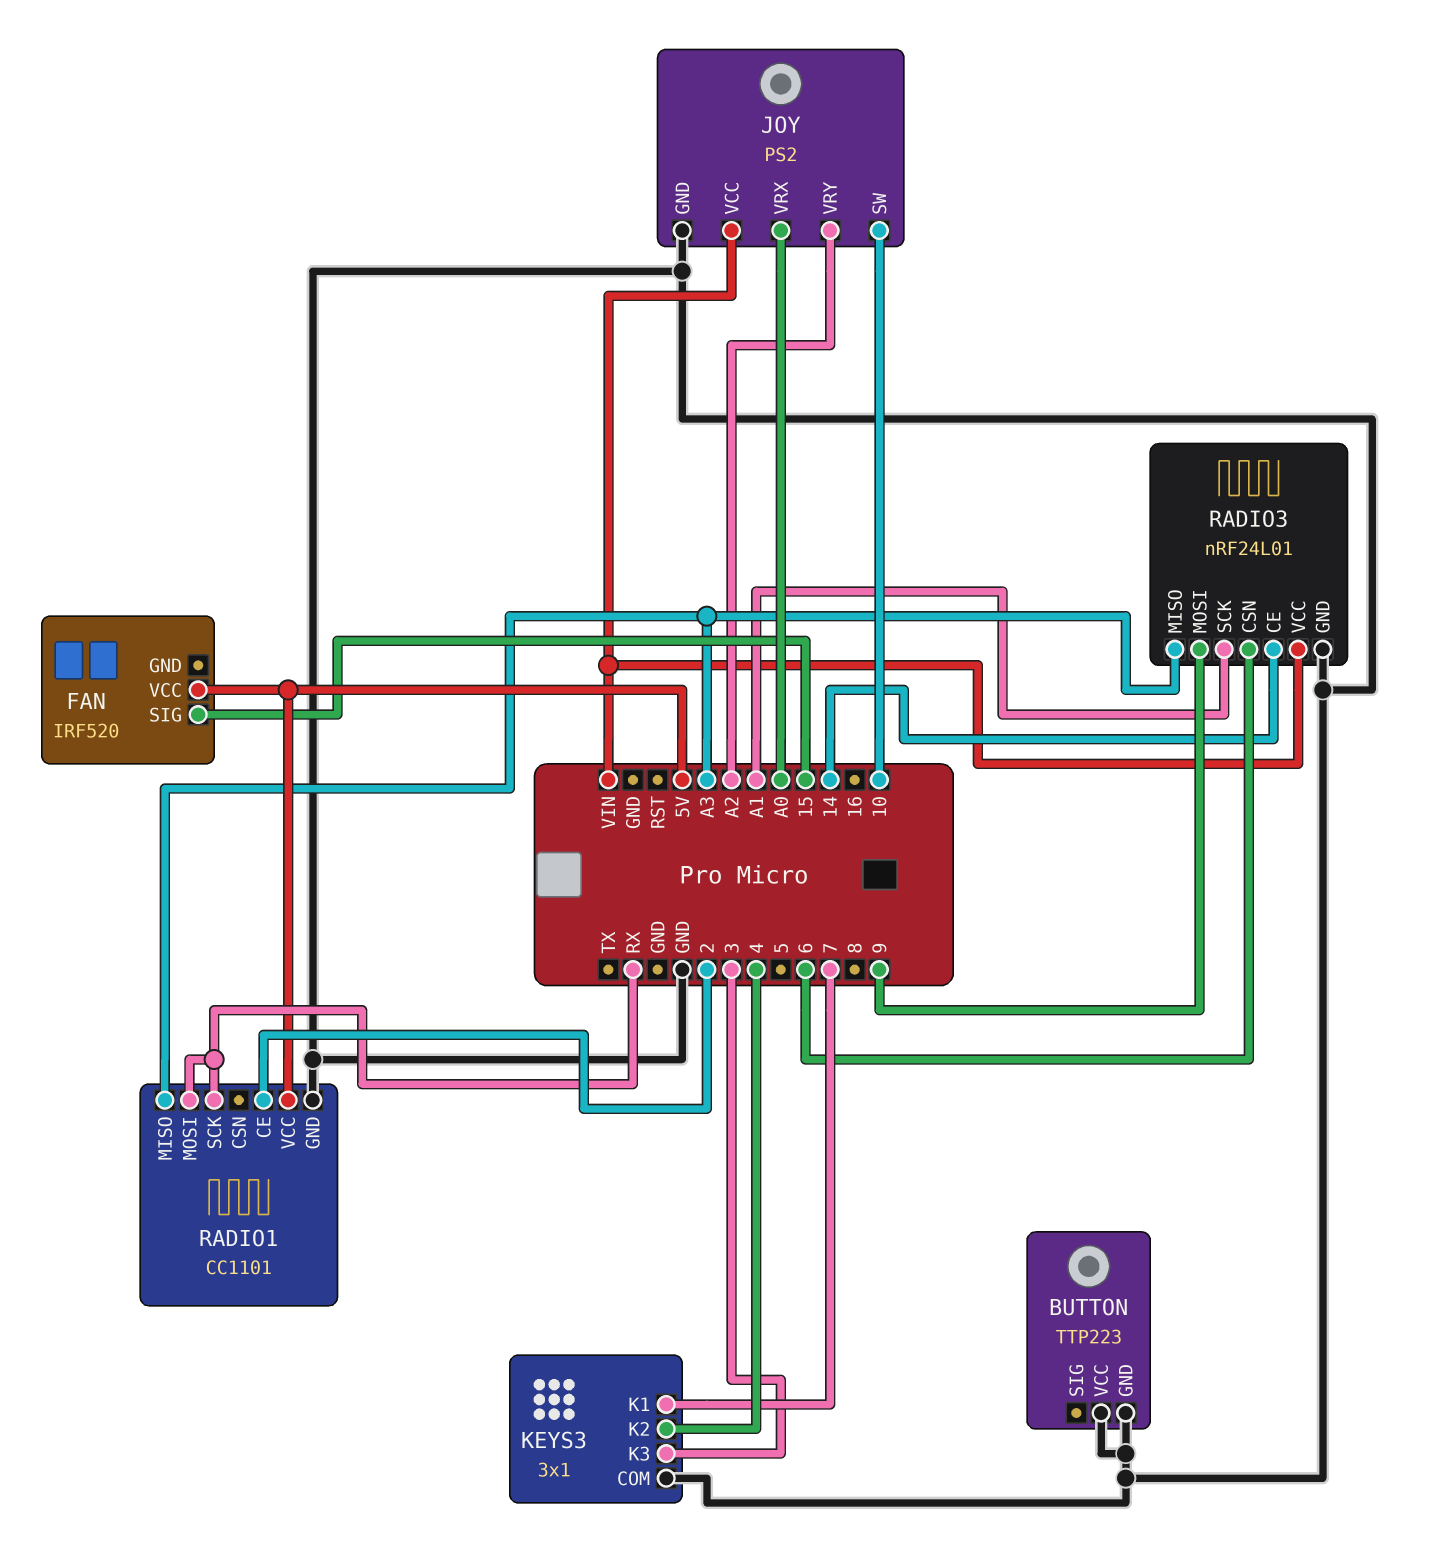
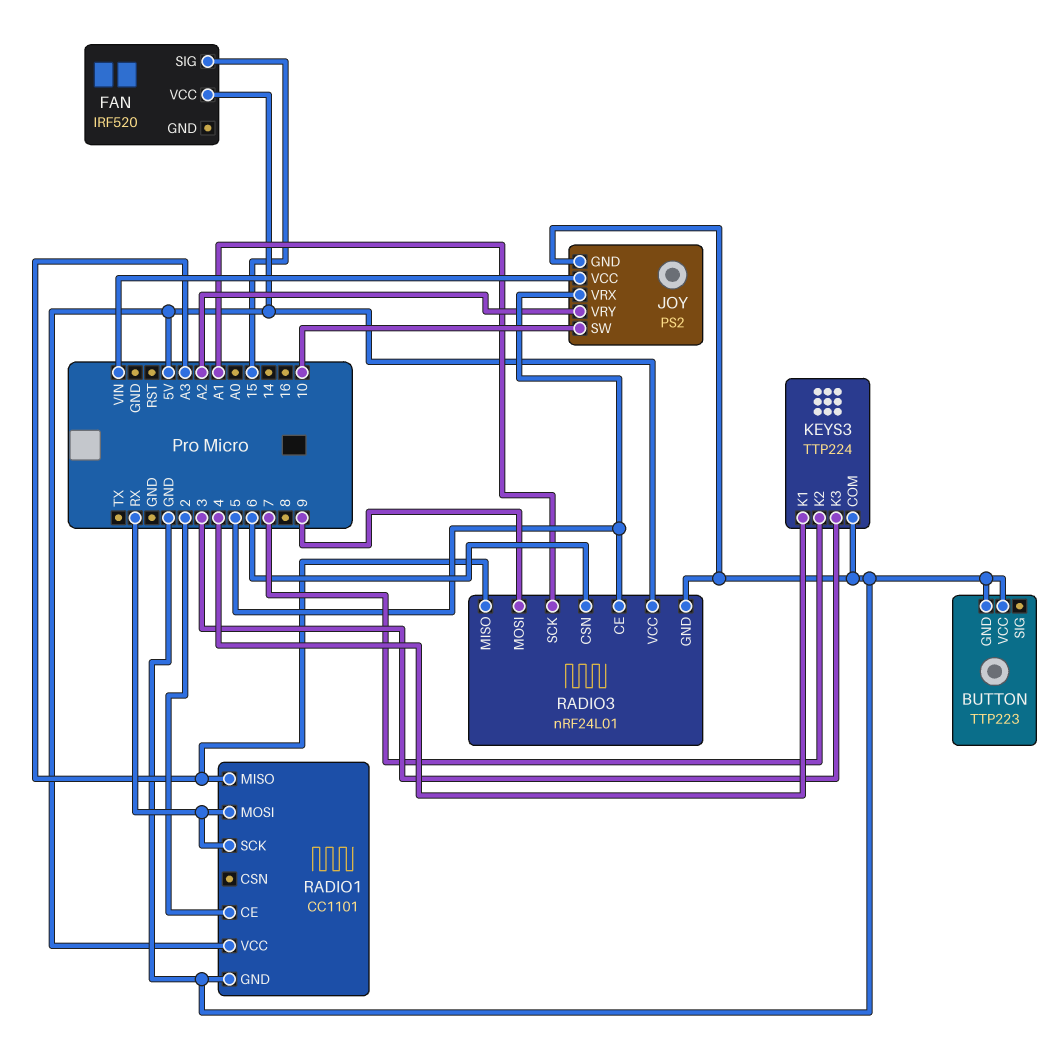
JOY pin VRX: A0 -> 5
KEYS3: 3x1 -> TTP224
KEYS3 pin K1: 7 -> 4
KEYS3 pin K2: 4 -> 7
RADIO3 pin CE: 14 -> 5
RADIO3 pin VCC: VIN -> 5V

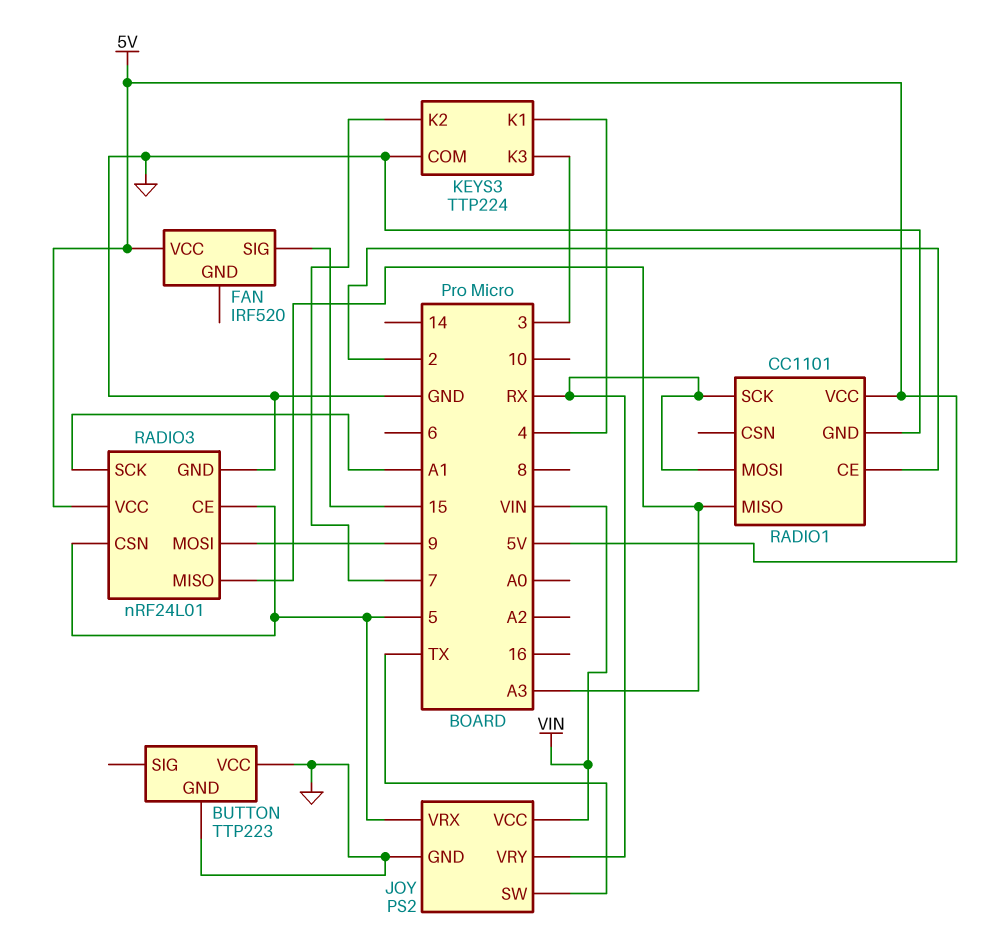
JOY pin SW: 10 -> TX
JOY pin VRY: A2 -> RX
RADIO3 pin CSN: 6 -> 5

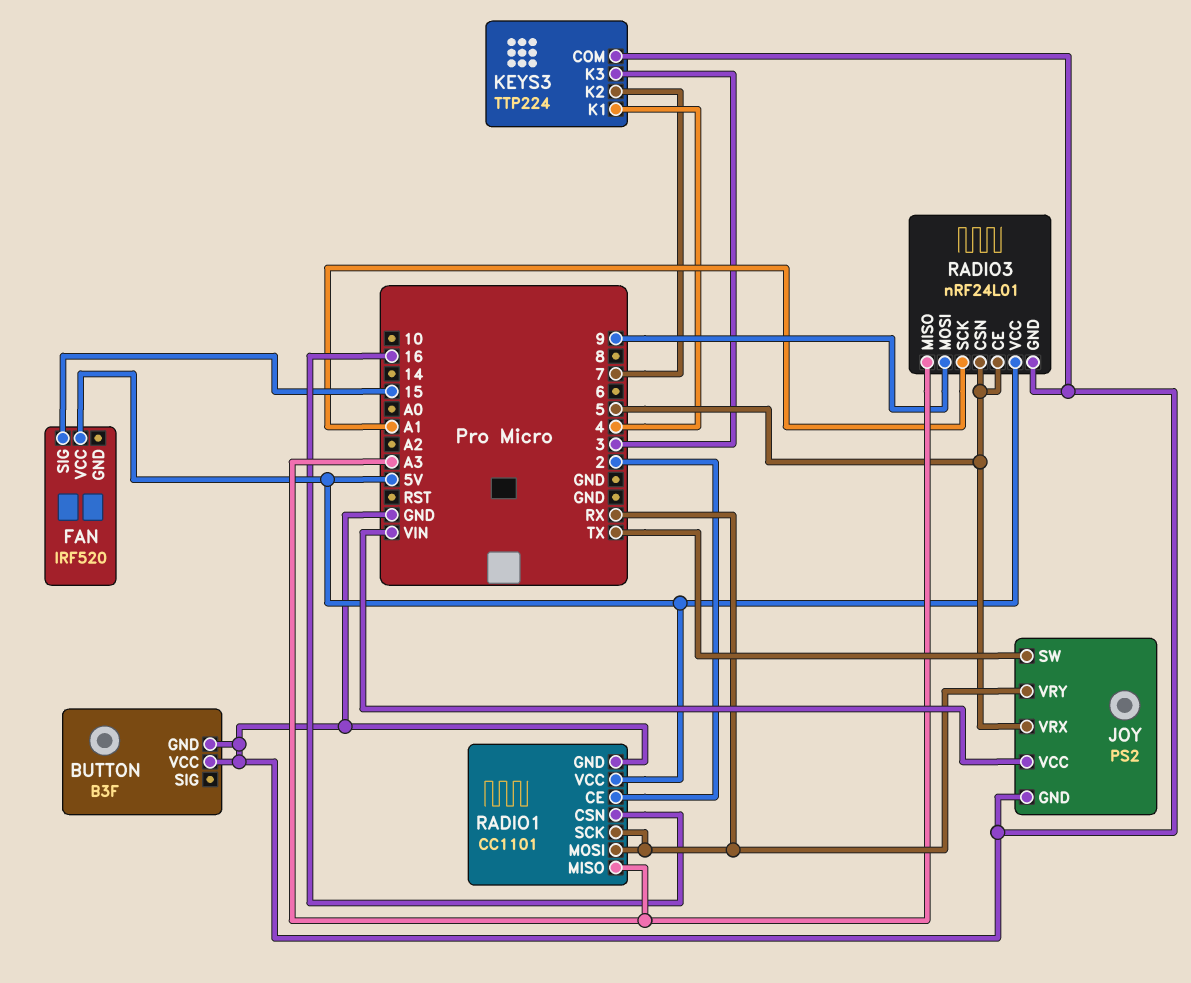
BUTTON: TTP223 -> B3F
RADIO1 pin CSN: none -> 16

